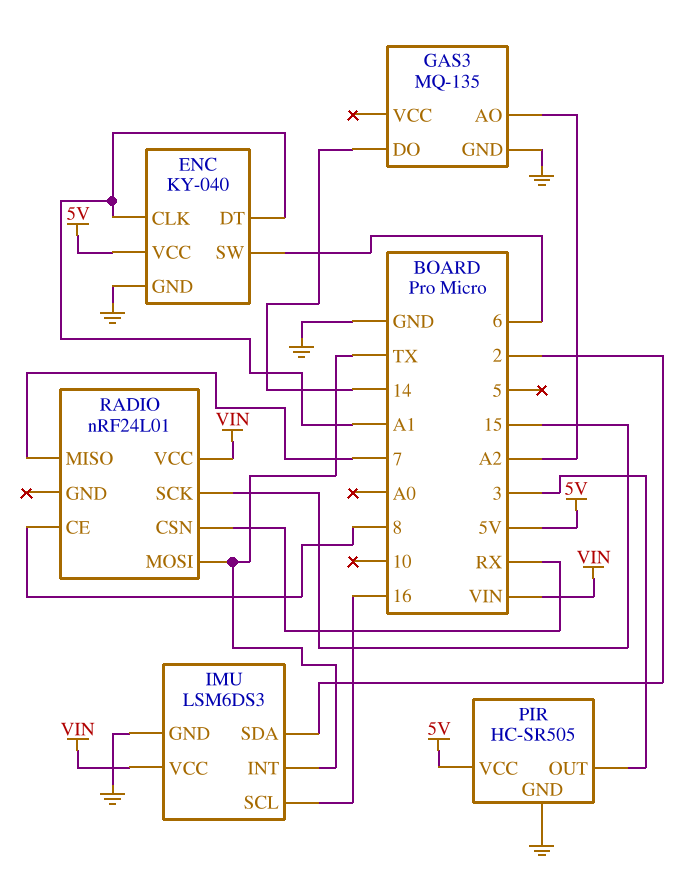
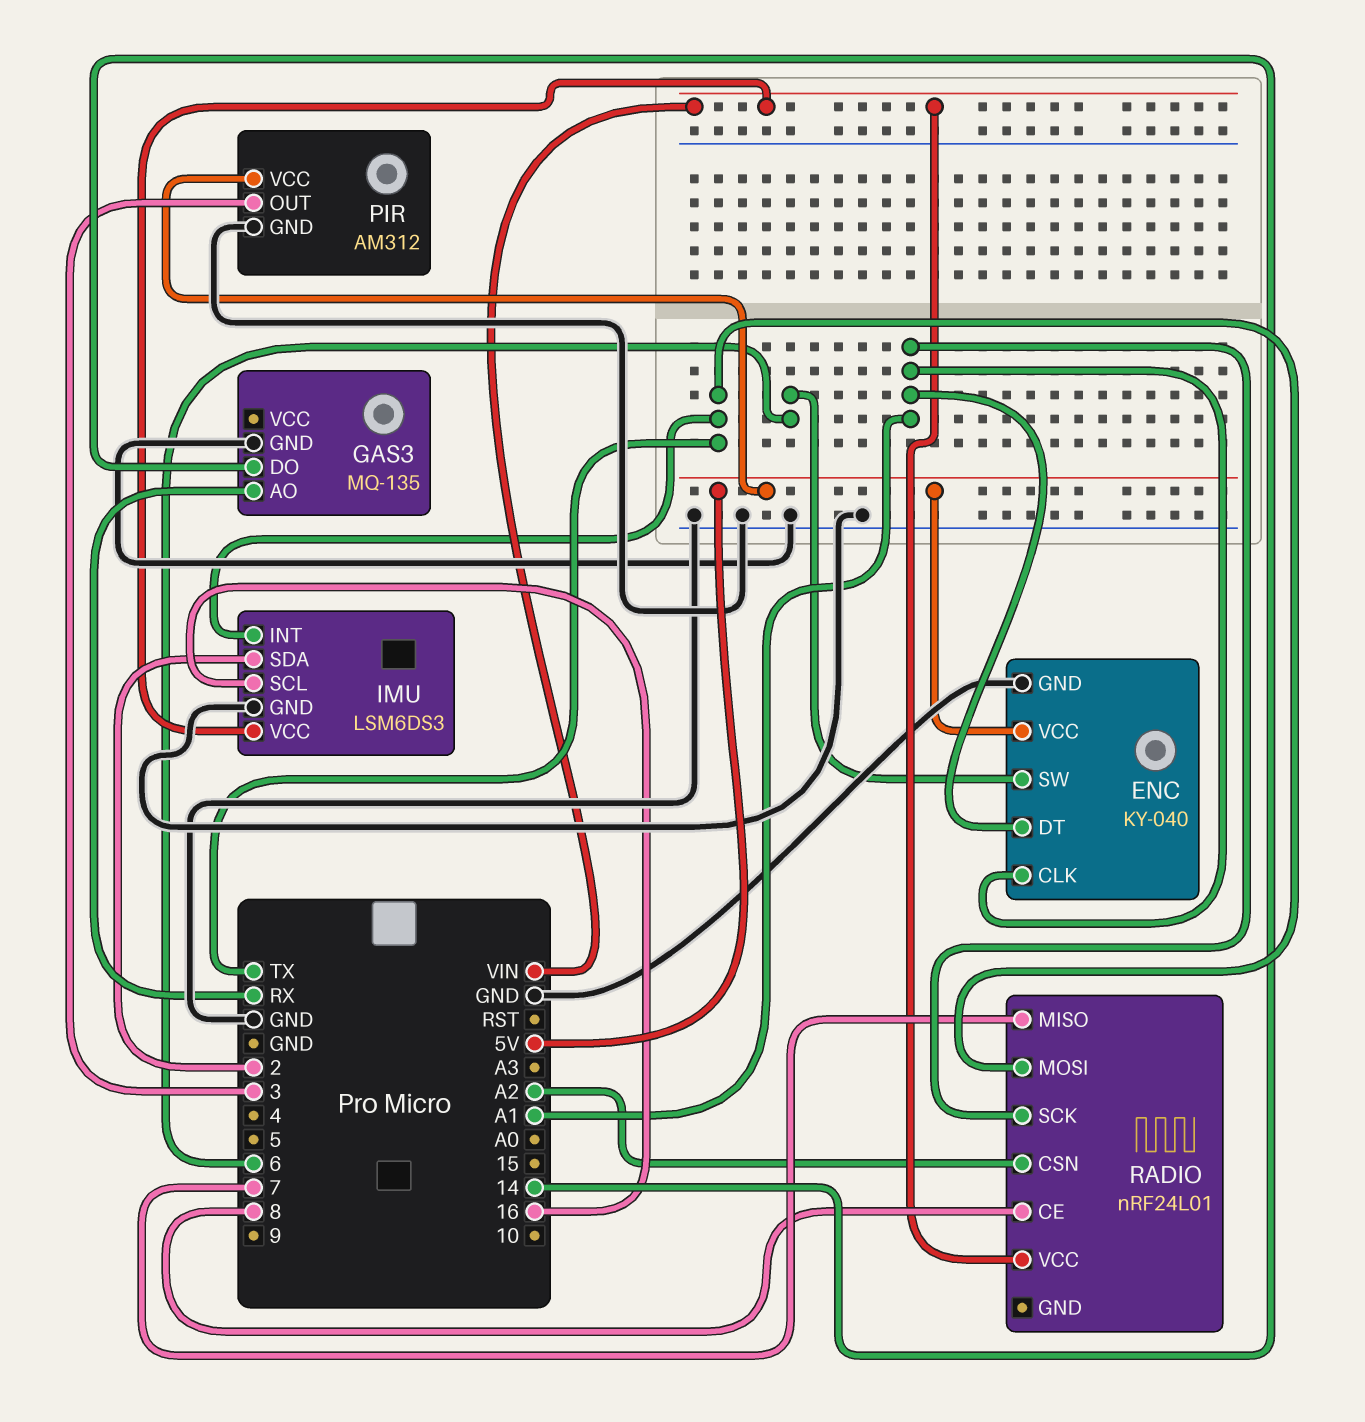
GAS3 pin AO: A2 -> RX
PIR: HC-SR505 -> AM312
RADIO pin CSN: RX -> A2
RADIO pin SCK: 15 -> A1

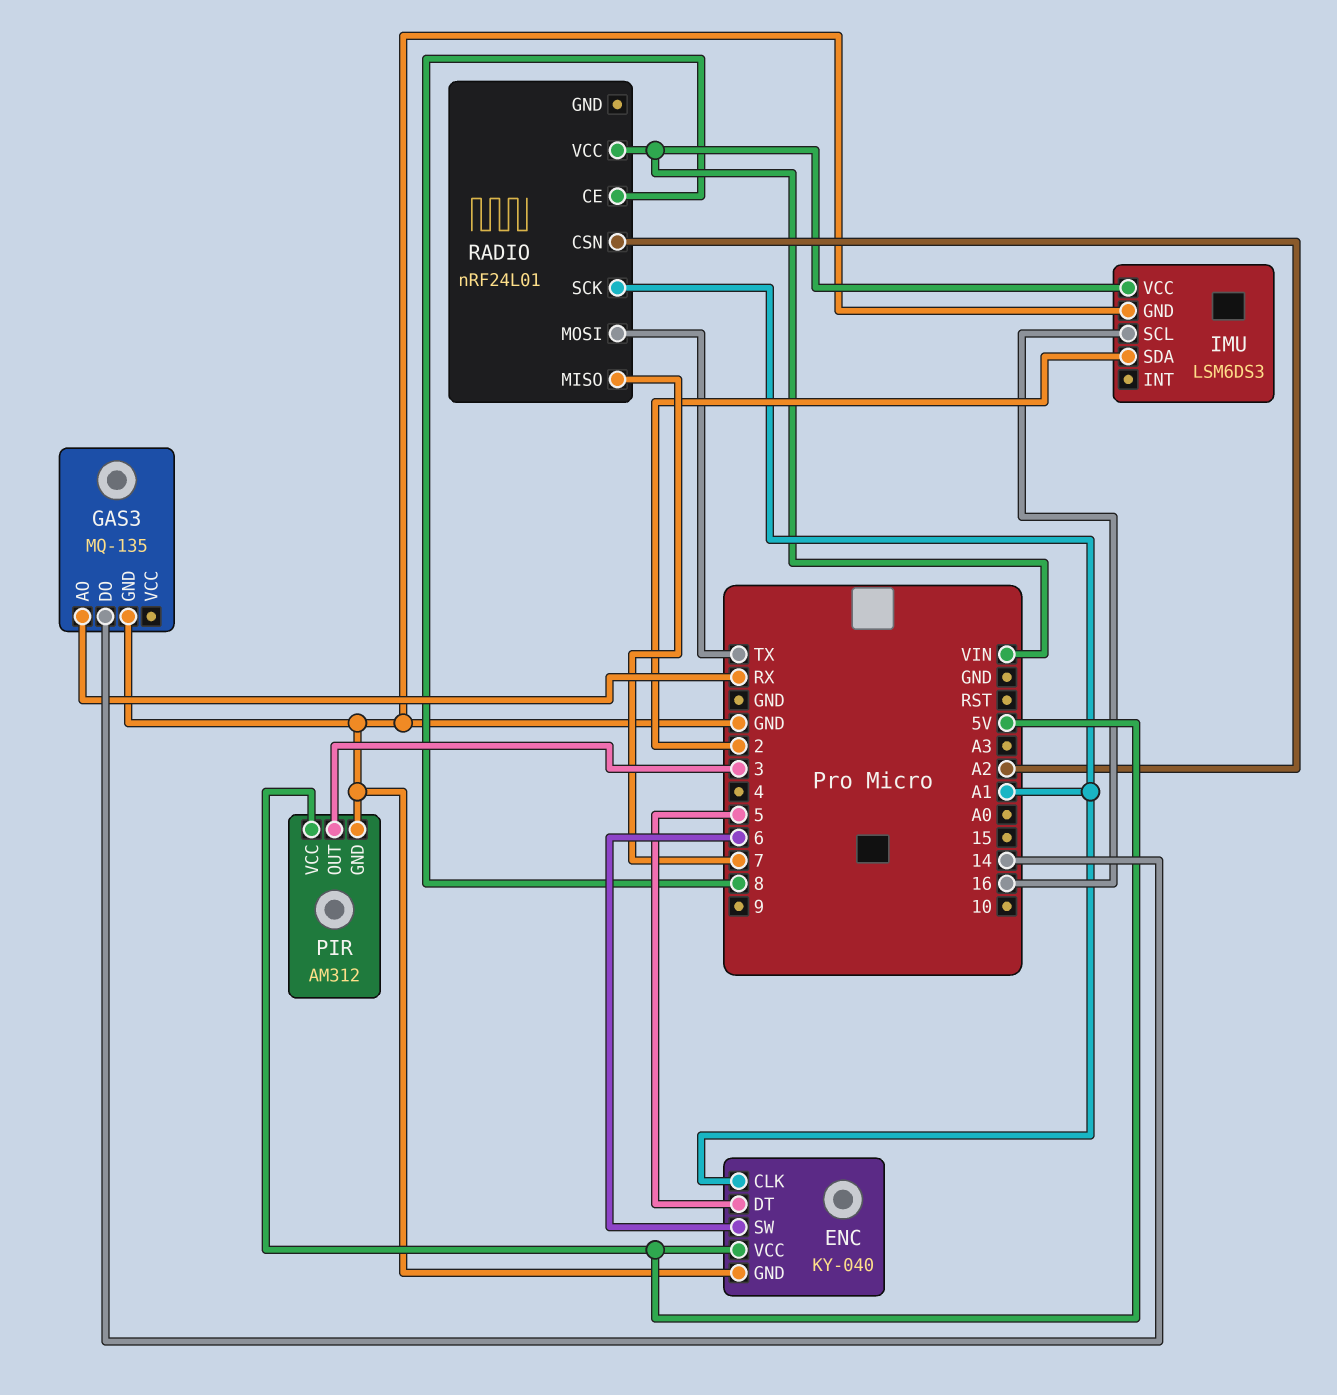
ENC pin DT: A1 -> 5
IMU pin INT: TX -> none

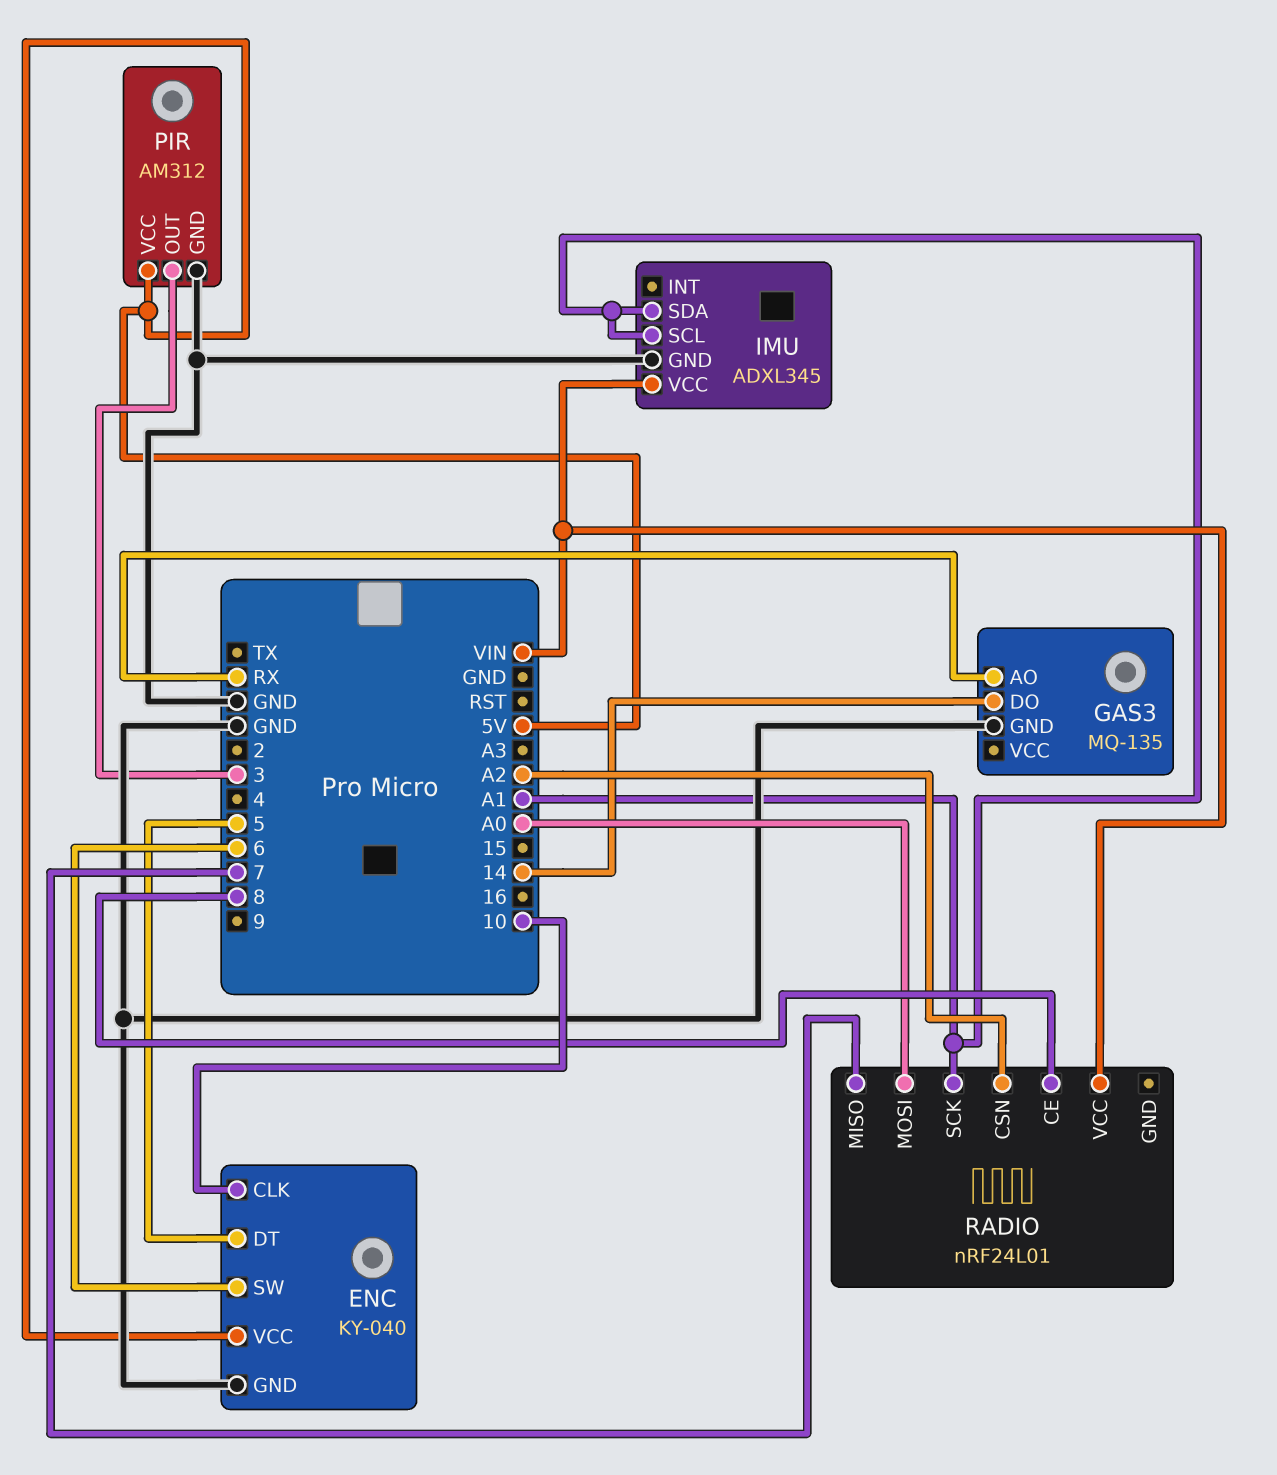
ENC pin CLK: A1 -> 10
IMU: LSM6DS3 -> ADXL345
IMU pin SCL: 16 -> A1
IMU pin SDA: 2 -> A1
RADIO pin MOSI: TX -> A0

